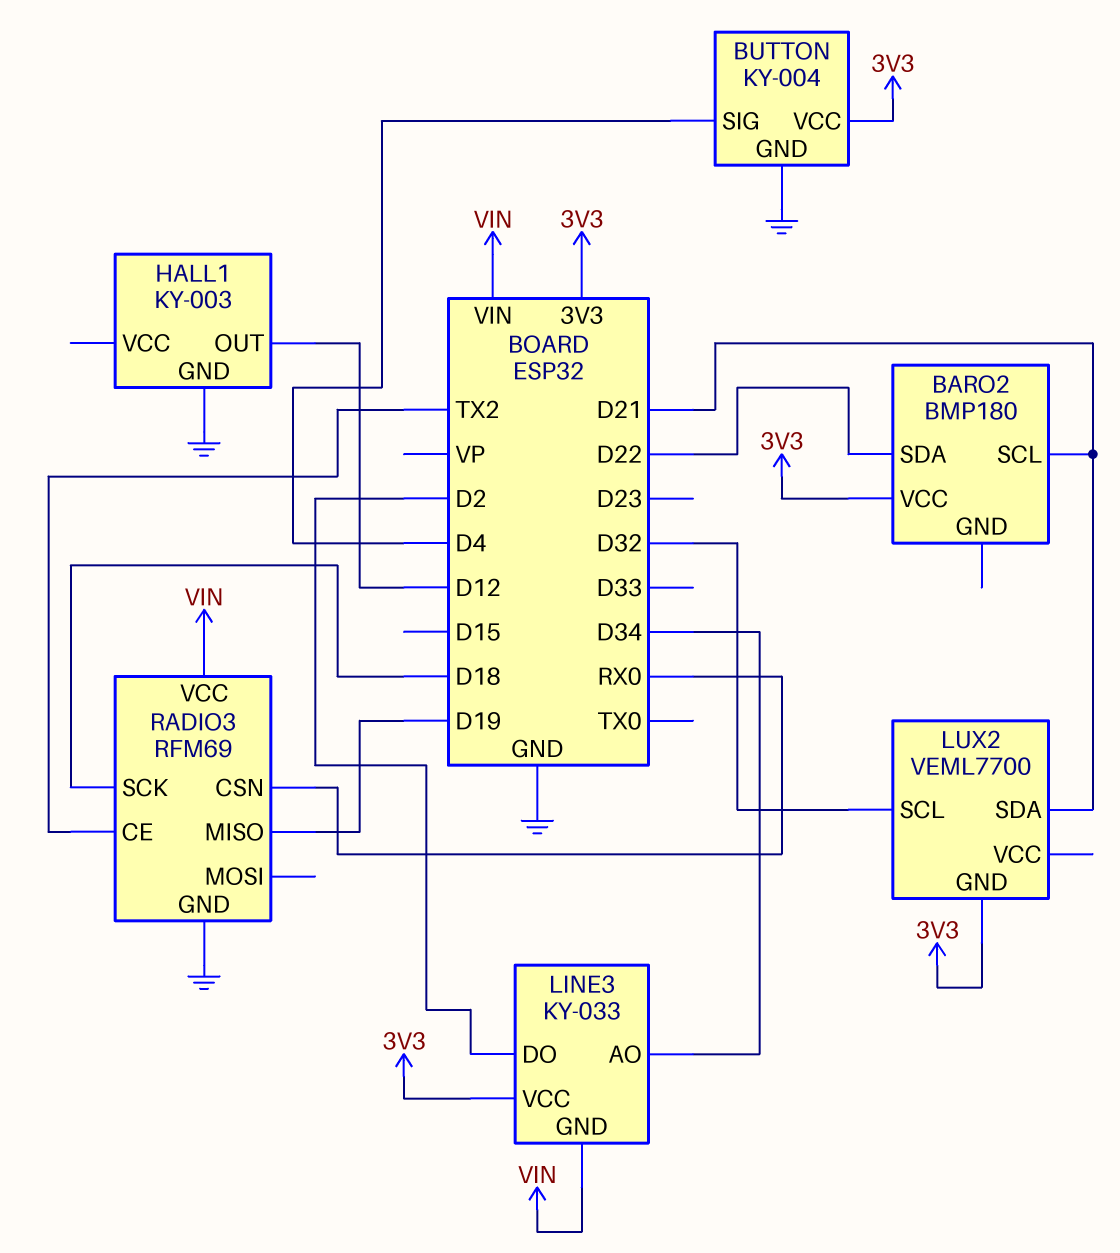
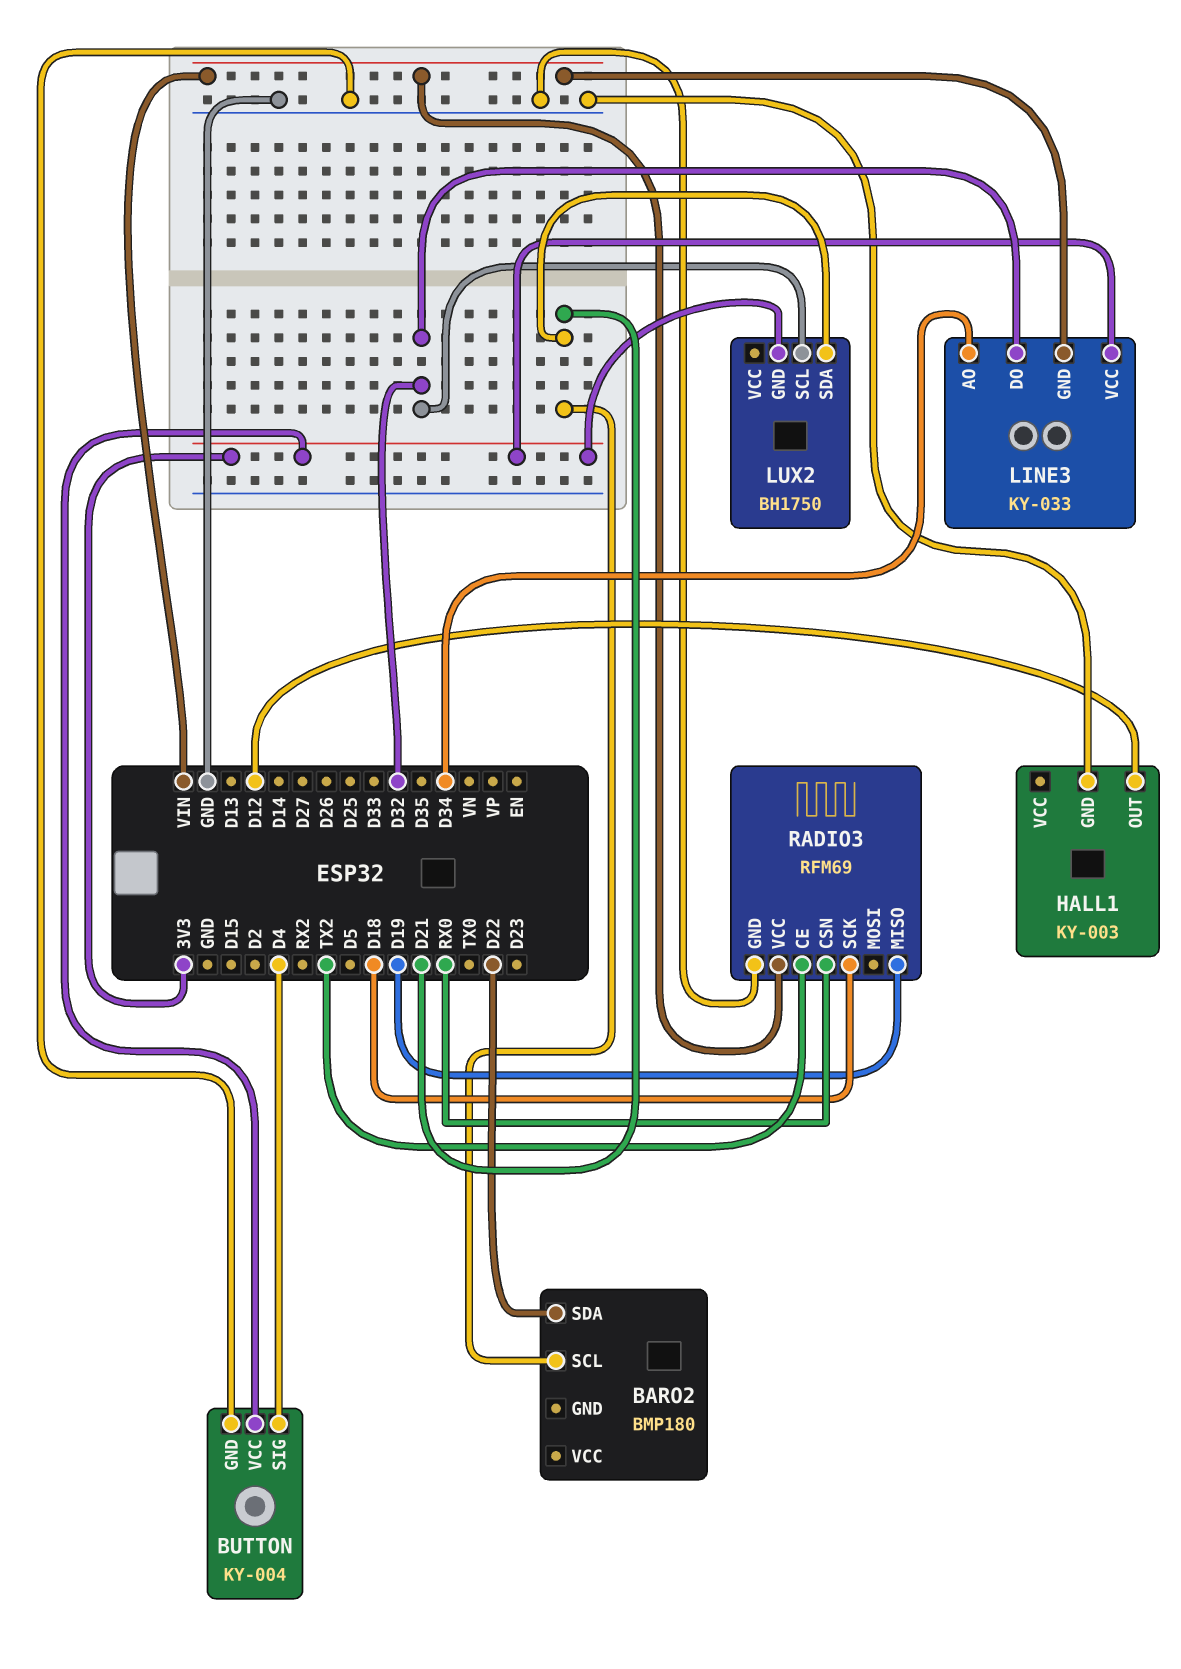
BARO2 pin VCC: 3V3 -> none
LINE3 pin DO: D2 -> D32
LUX2: VEML7700 -> BH1750

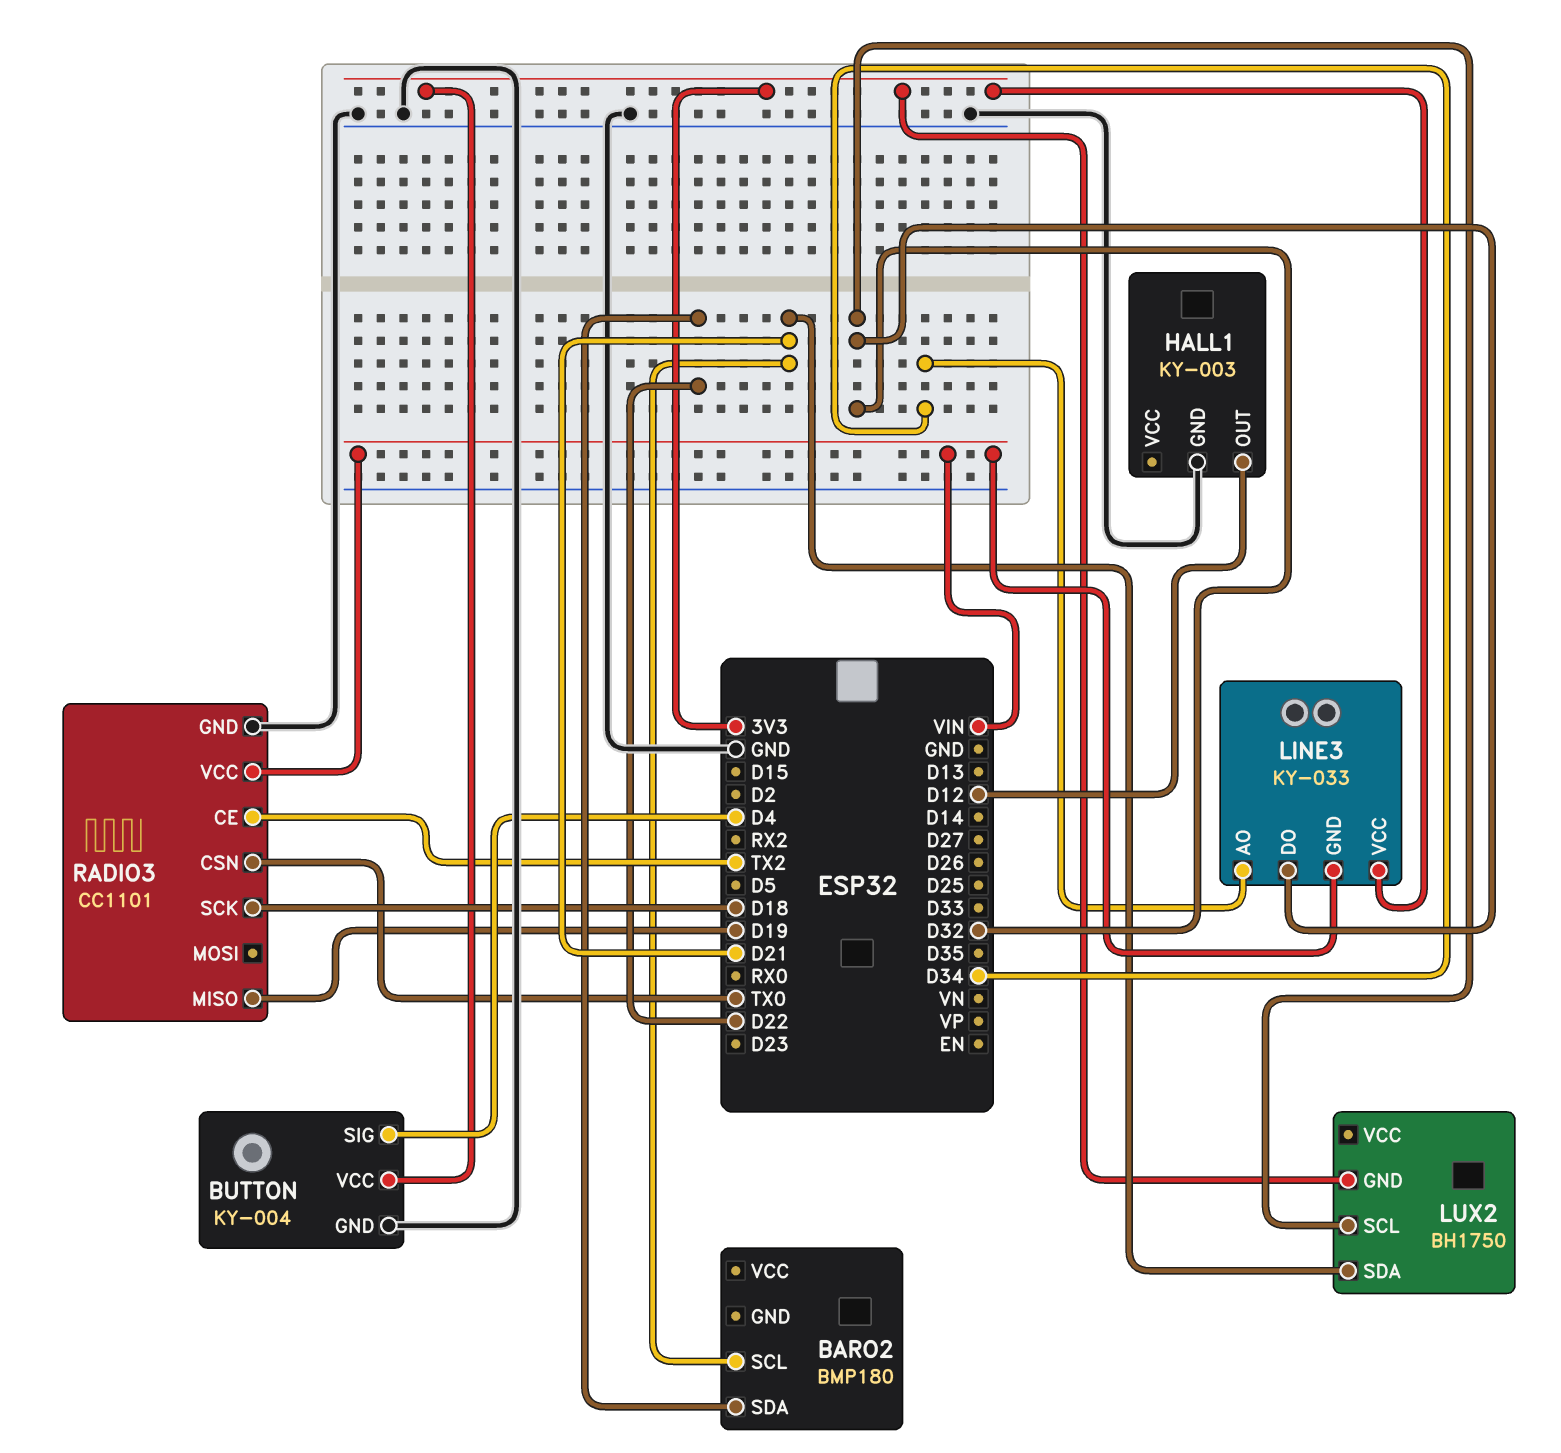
RADIO3: RFM69 -> CC1101
RADIO3 pin CSN: RX0 -> TX0

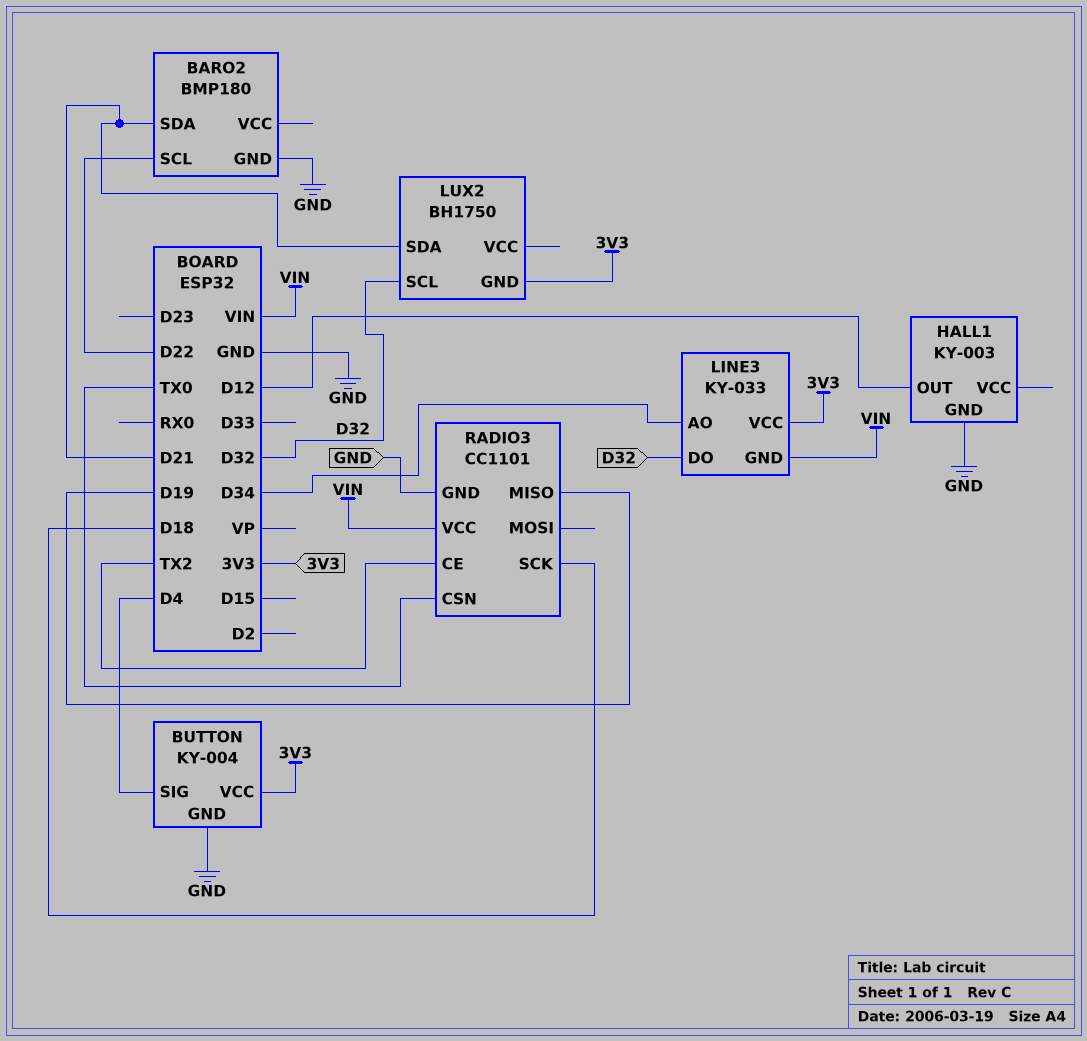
BARO2 pin GND: none -> GND
BARO2 pin SCL: D21 -> D22
BARO2 pin SDA: D22 -> D21

